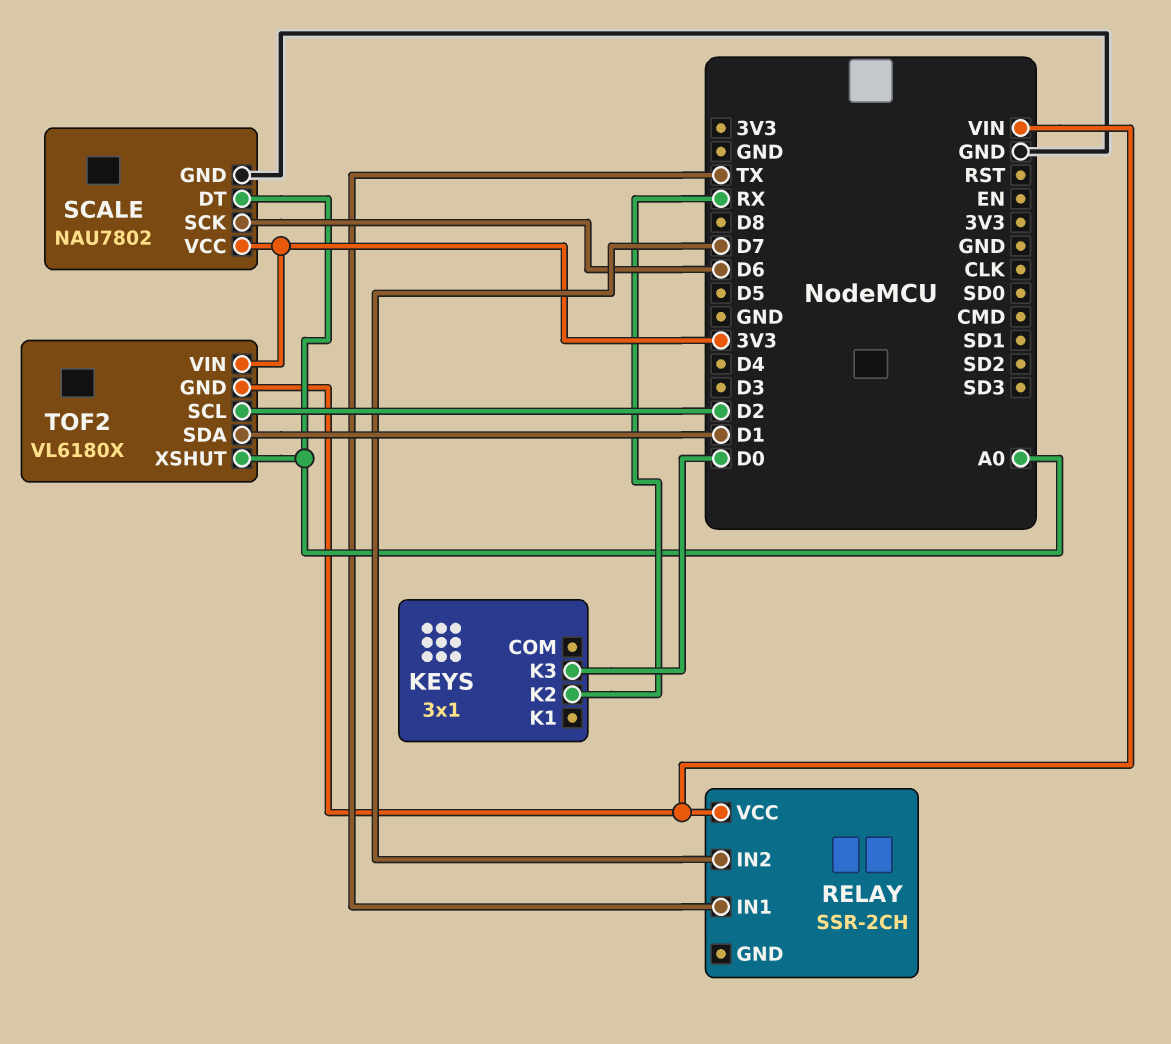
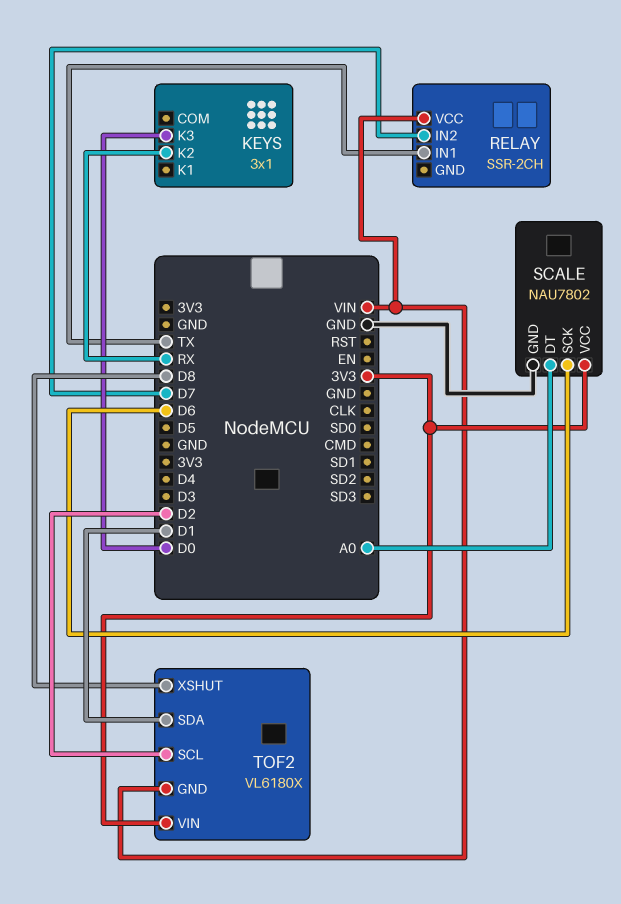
TOF2 pin XSHUT: A0 -> D8

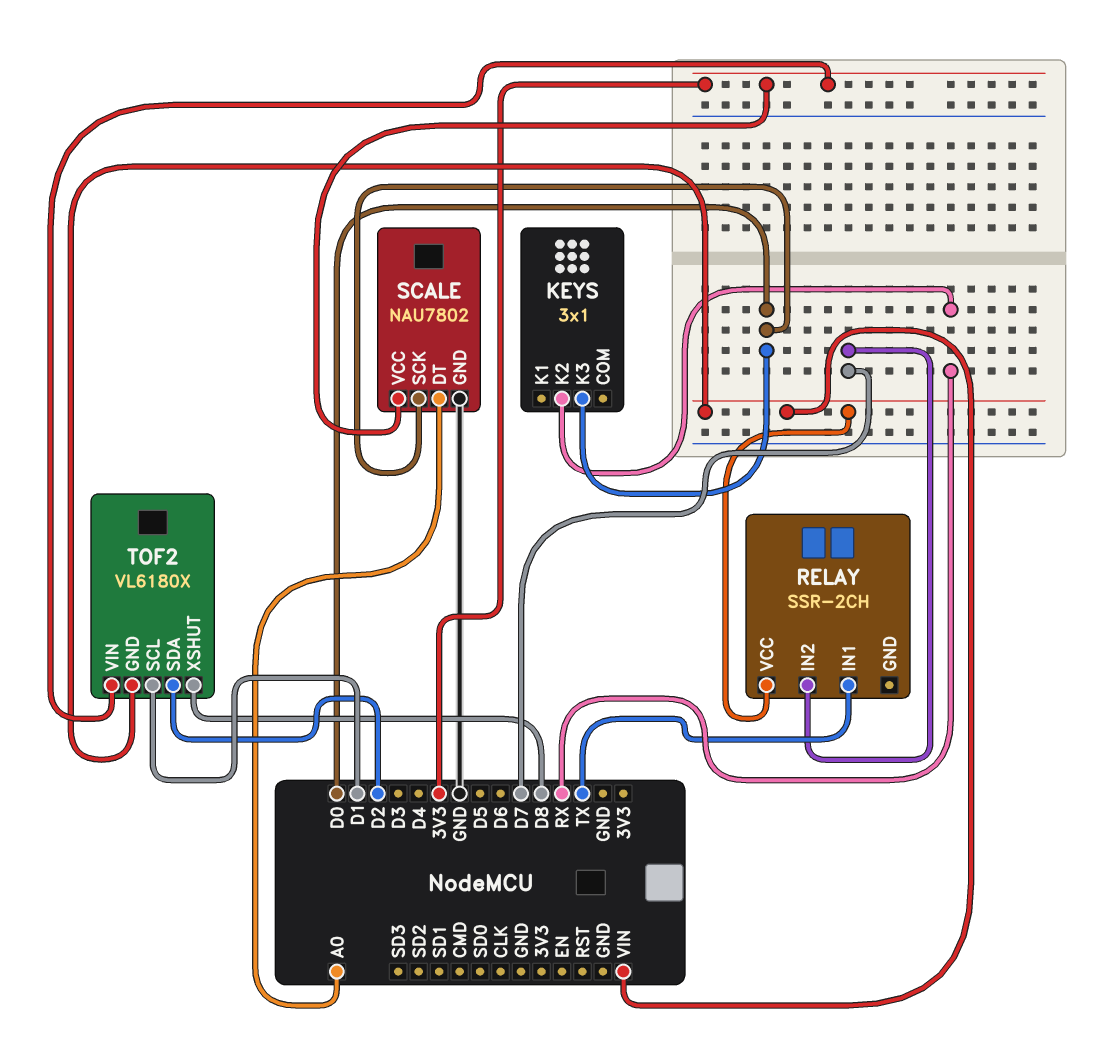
SCALE pin SCK: D6 -> D0
TOF2 pin SCL: D2 -> D1
TOF2 pin SDA: D1 -> D2

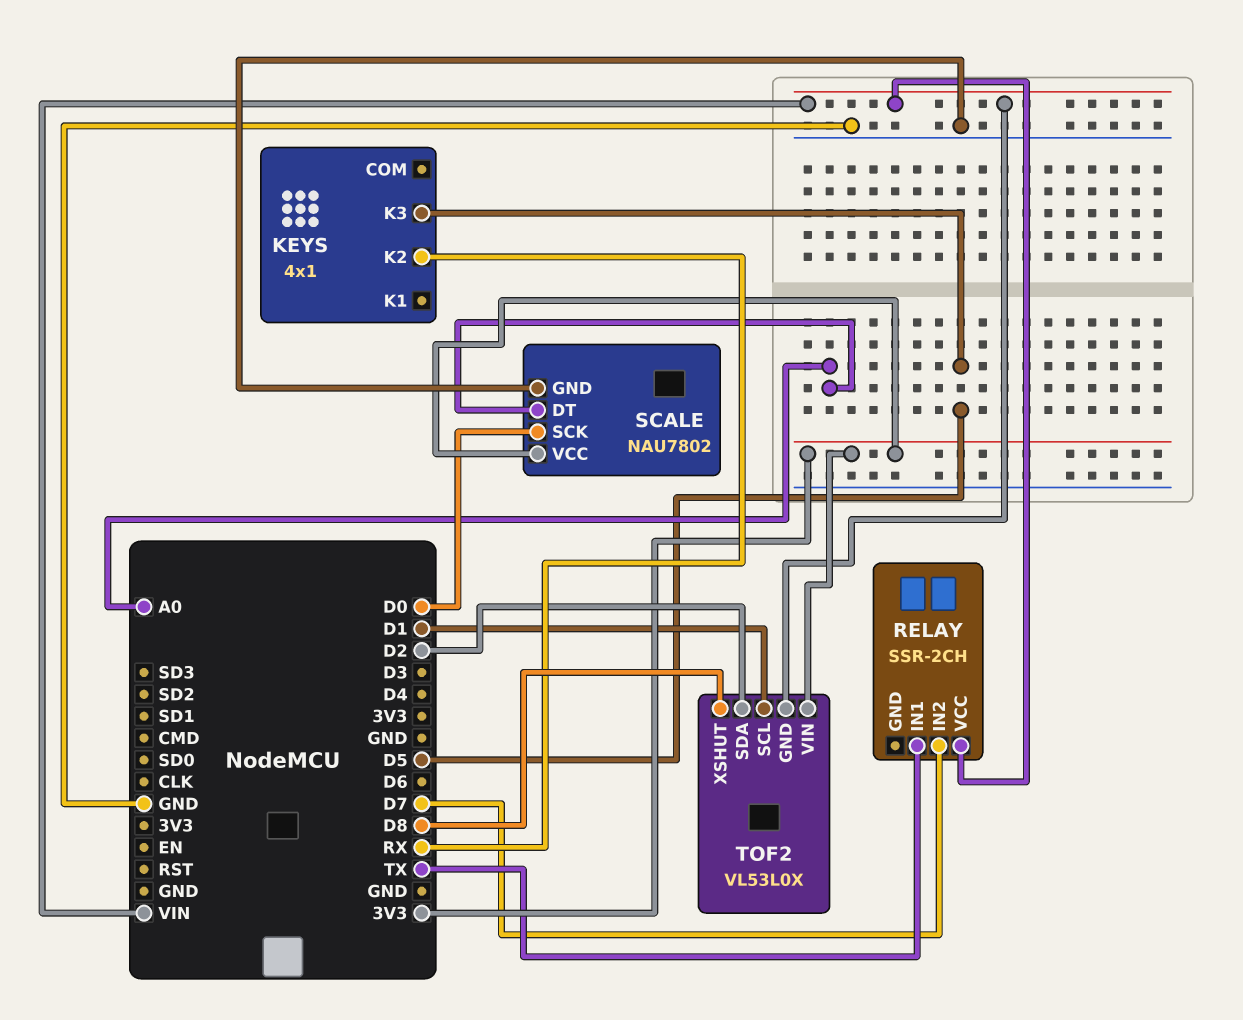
KEYS: 3x1 -> 4x1
KEYS pin K3: D0 -> D5
TOF2: VL6180X -> VL53L0X

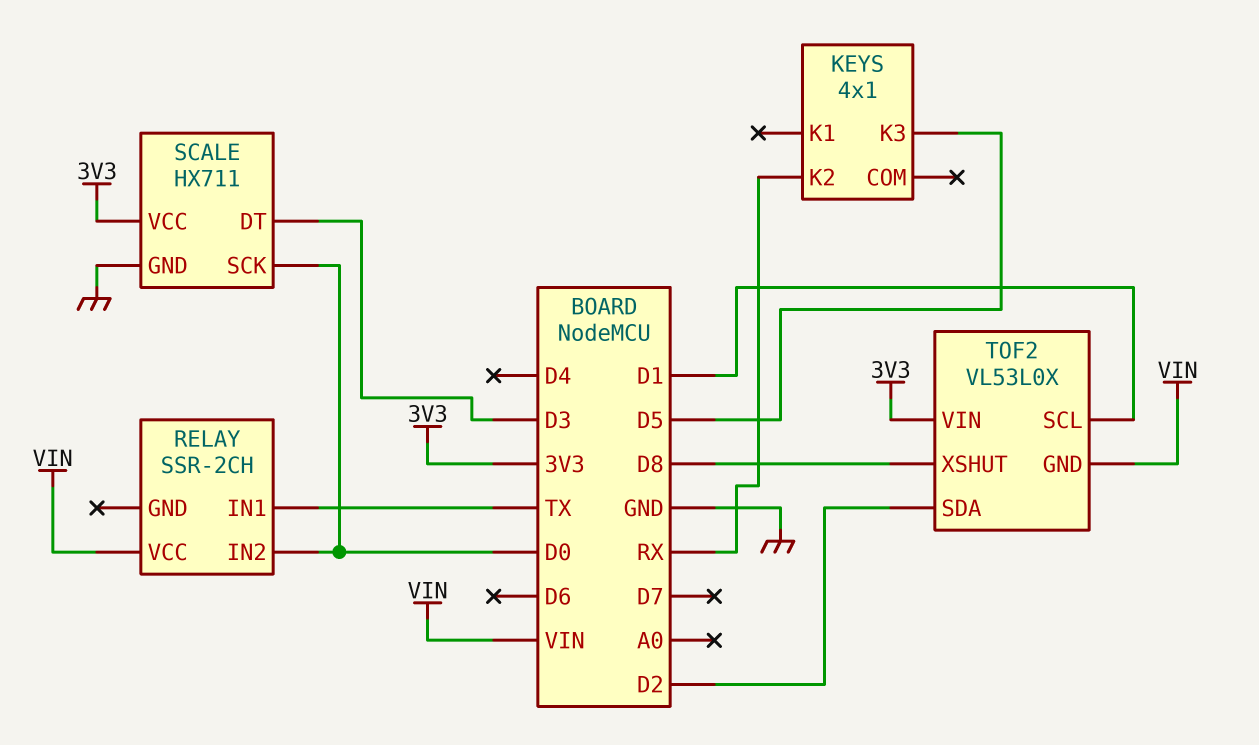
RELAY pin IN2: D7 -> D0
SCALE: NAU7802 -> HX711
SCALE pin DT: A0 -> D3

